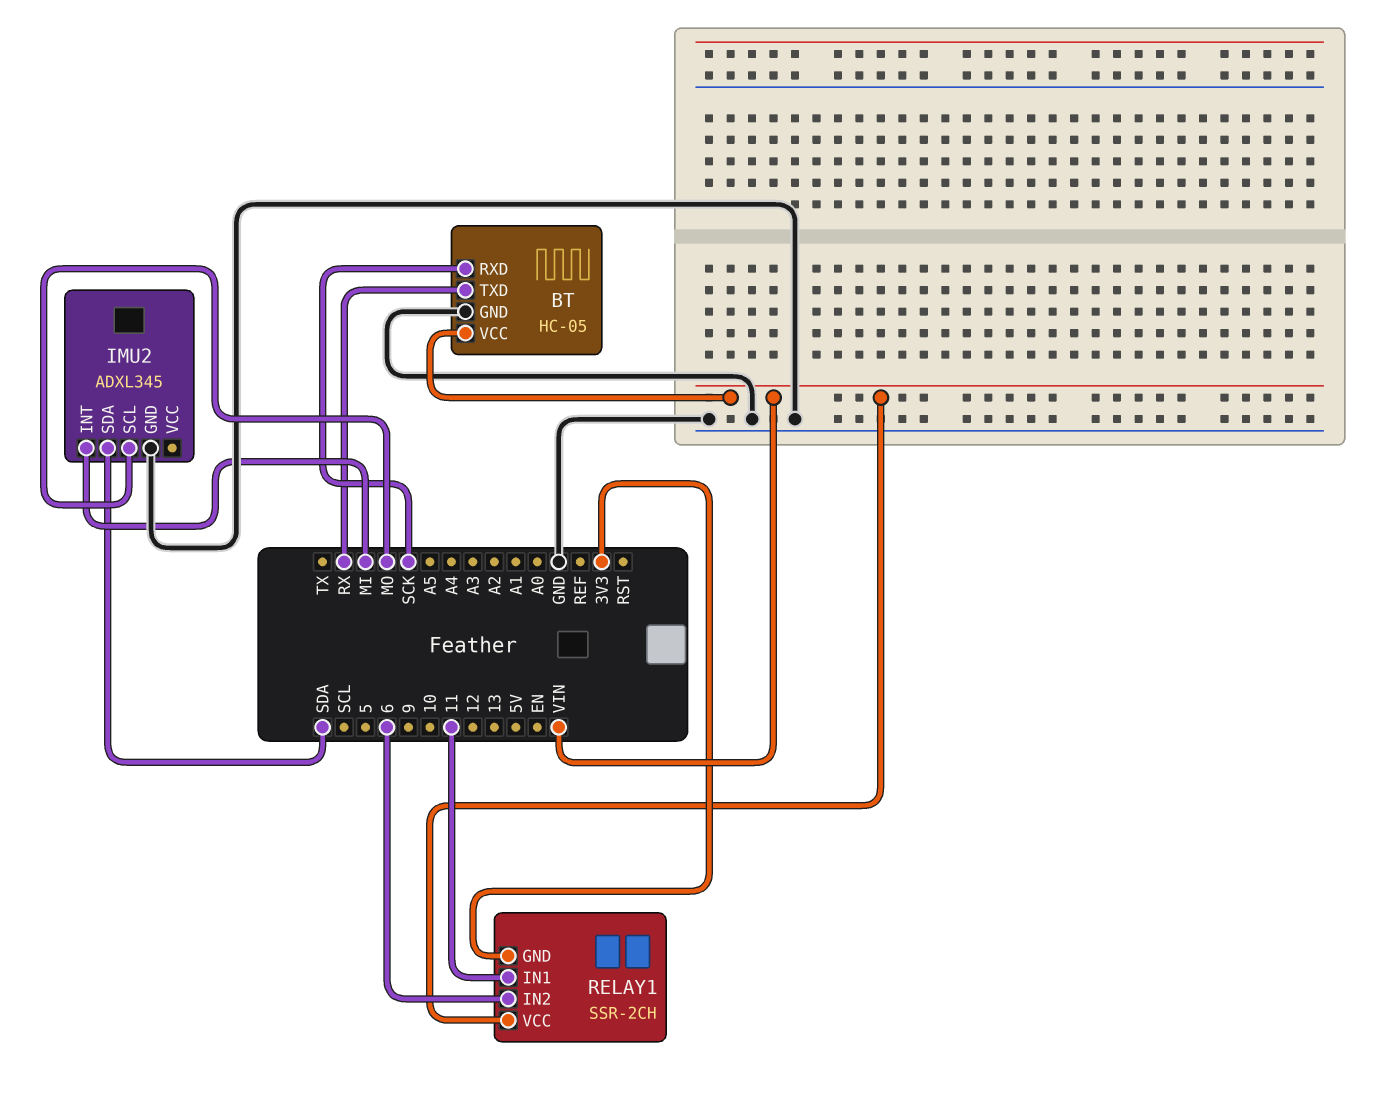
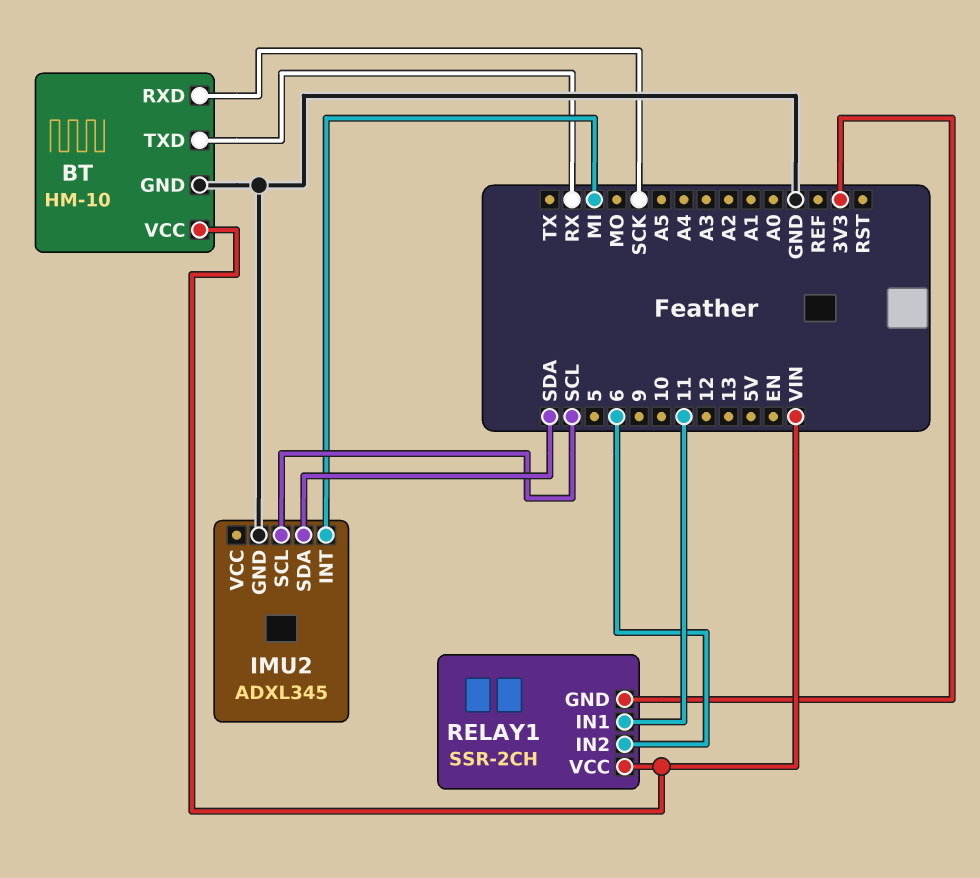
BT: HC-05 -> HM-10
IMU2 pin SCL: MO -> SCL

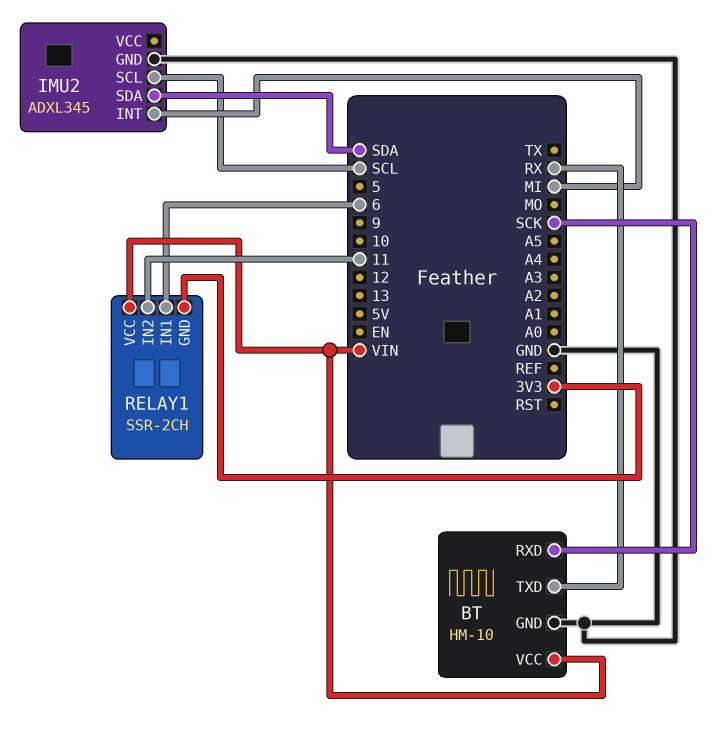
RELAY1 pin IN1: 11 -> 6
RELAY1 pin IN2: 6 -> 11

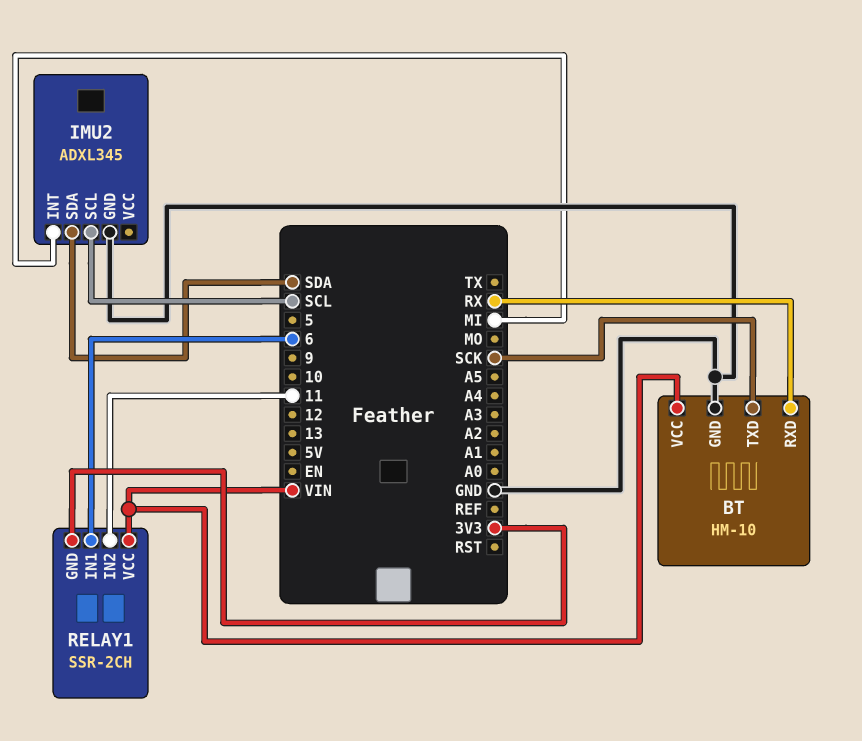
BT pin RXD: SCK -> RX
BT pin TXD: RX -> SCK

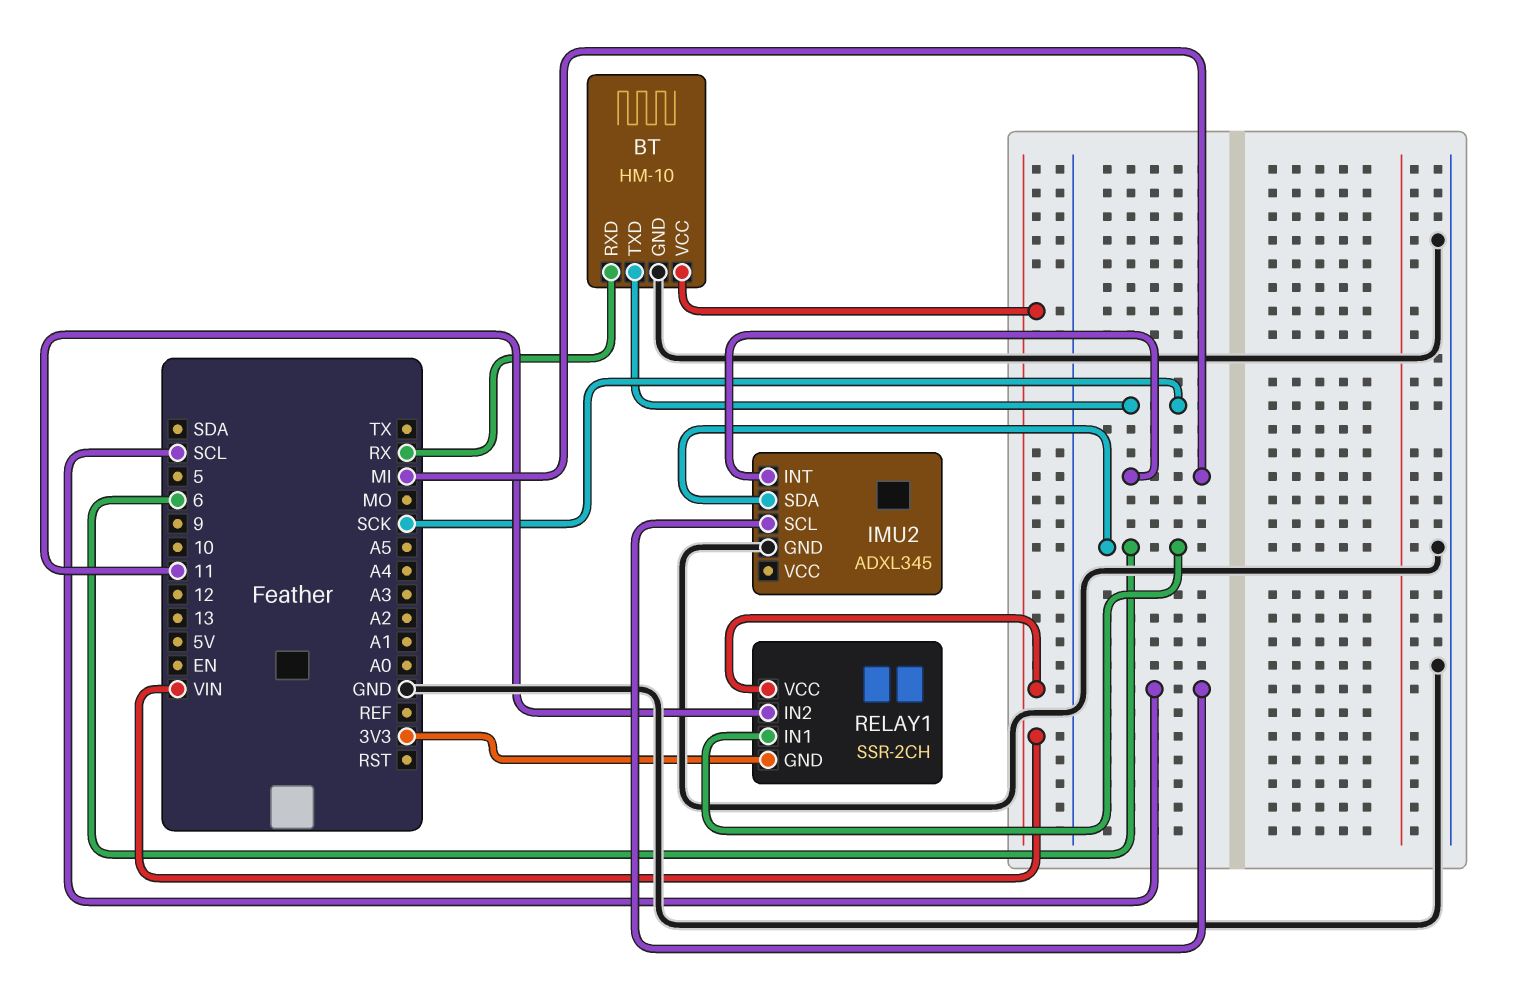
IMU2 pin SDA: SDA -> 6

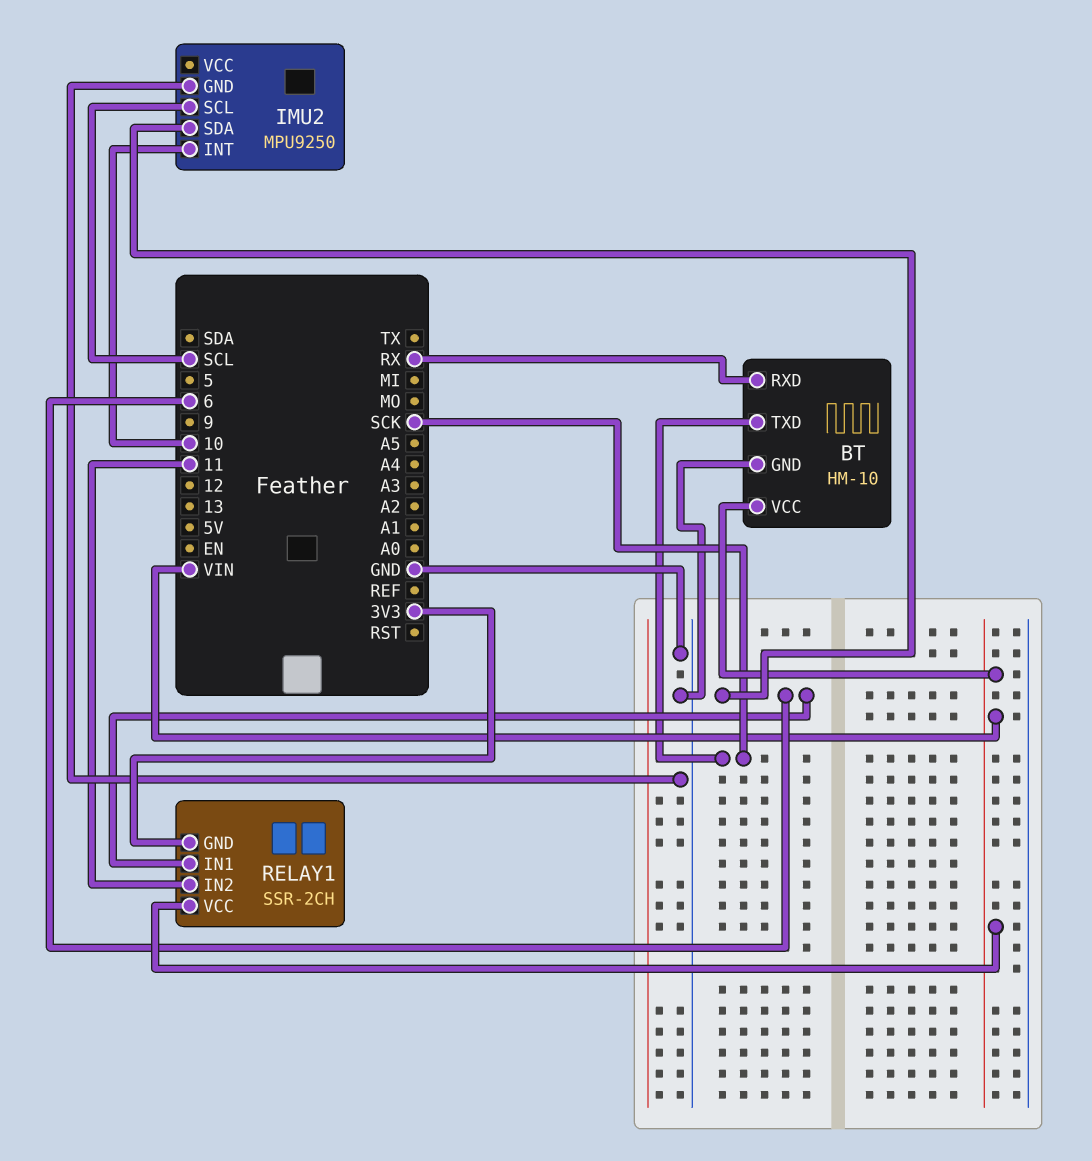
IMU2: ADXL345 -> MPU9250
IMU2 pin INT: MI -> 10

